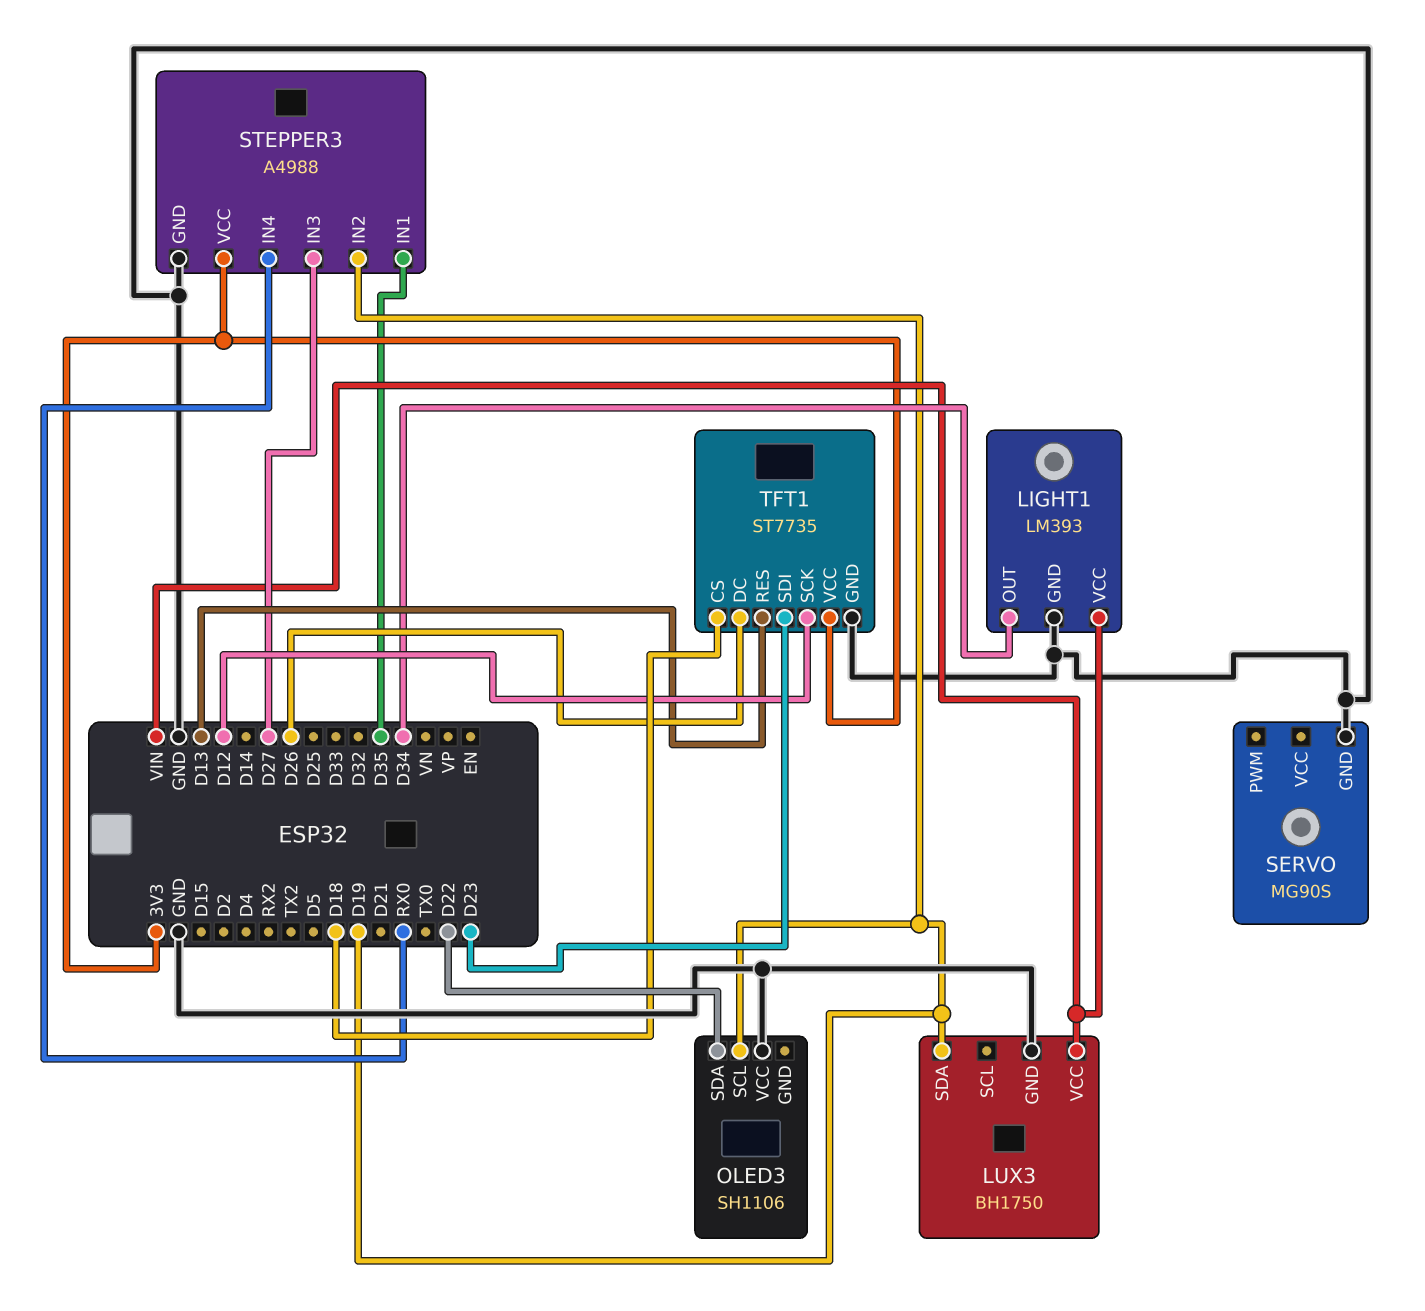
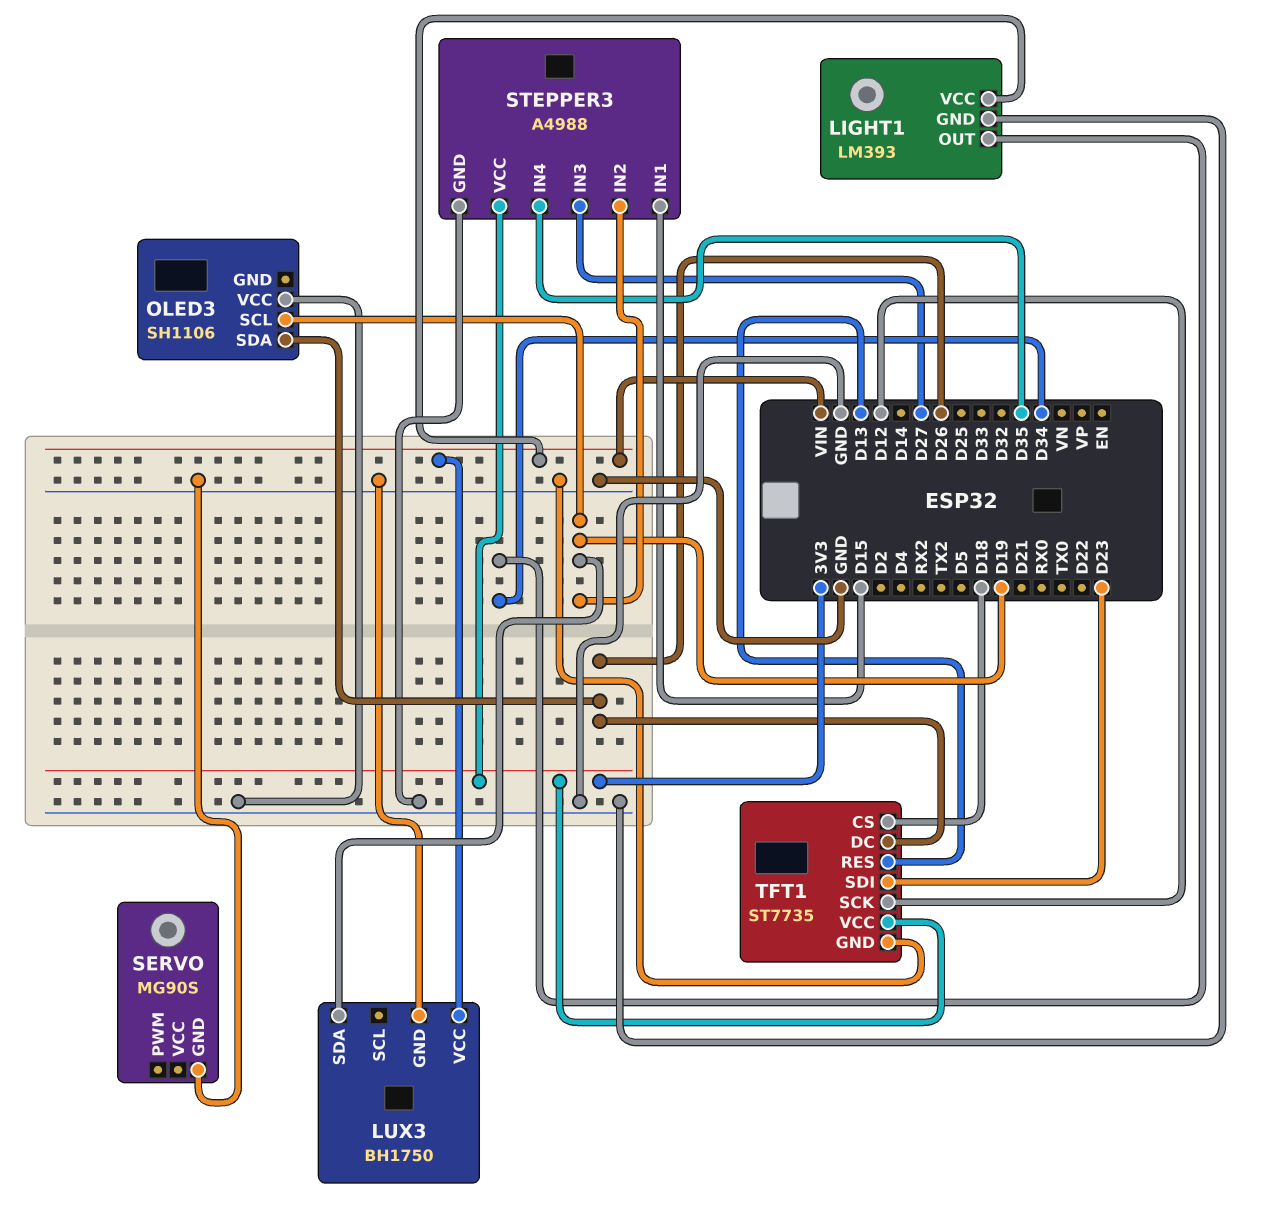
OLED3 pin SDA: D22 -> D26
STEPPER3 pin IN1: D35 -> D15
STEPPER3 pin IN4: RX0 -> D35

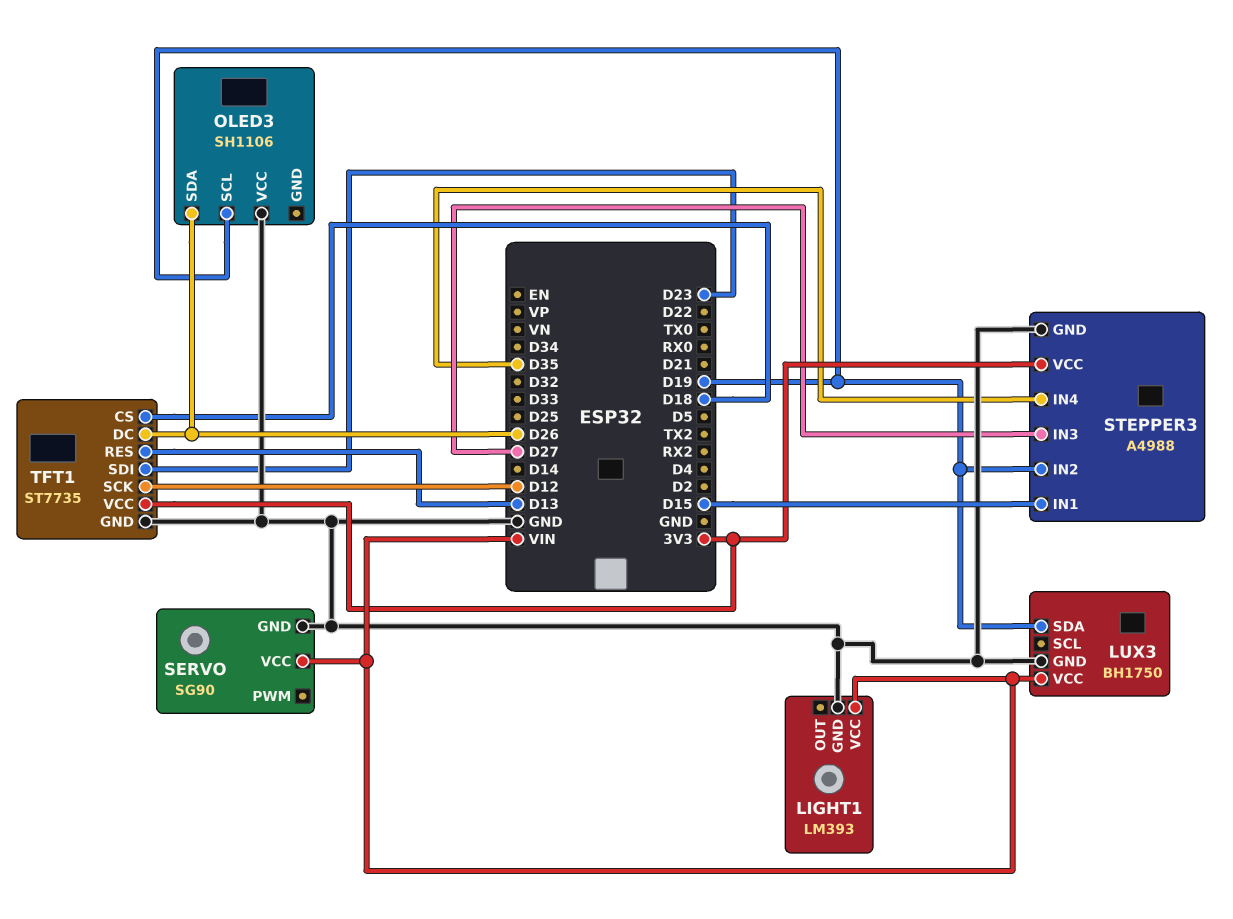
LIGHT1 pin OUT: D34 -> none
SERVO: MG90S -> SG90
SERVO pin VCC: none -> VIN

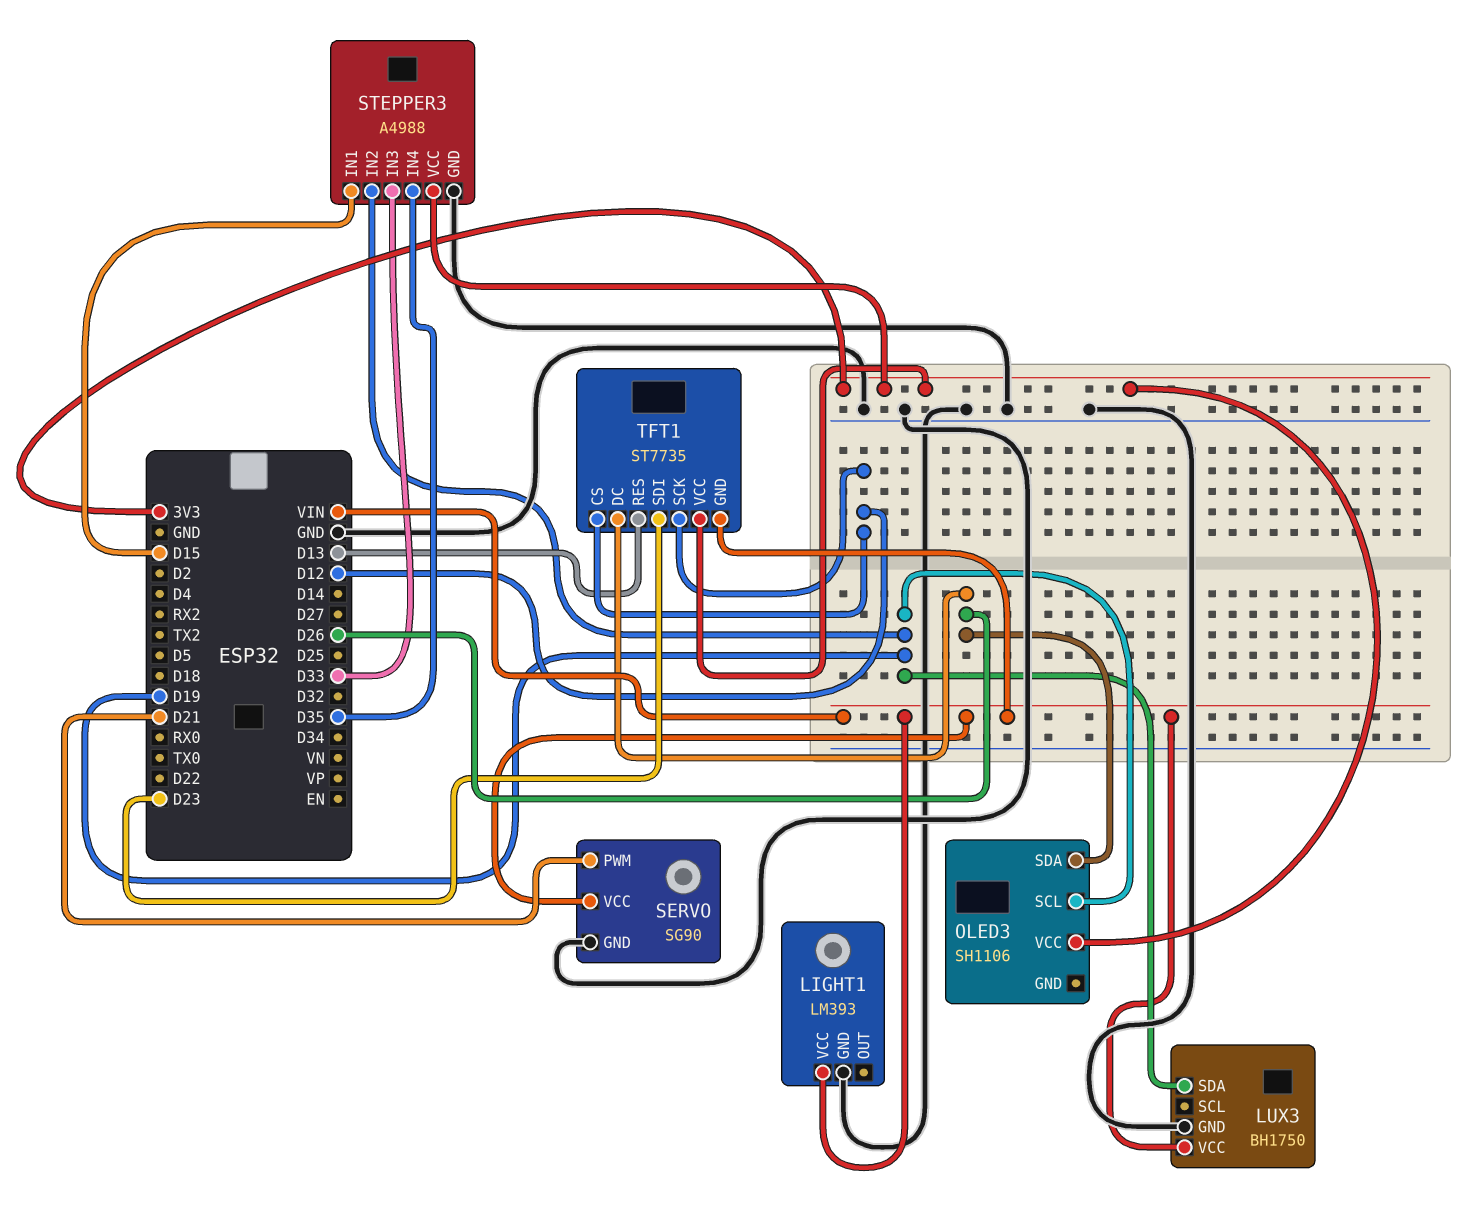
OLED3 pin VCC: GND -> 3V3
SERVO pin PWM: none -> D21
STEPPER3 pin IN3: D27 -> D33
TFT1 pin CS: D18 -> D12
TFT1 pin GND: GND -> VIN

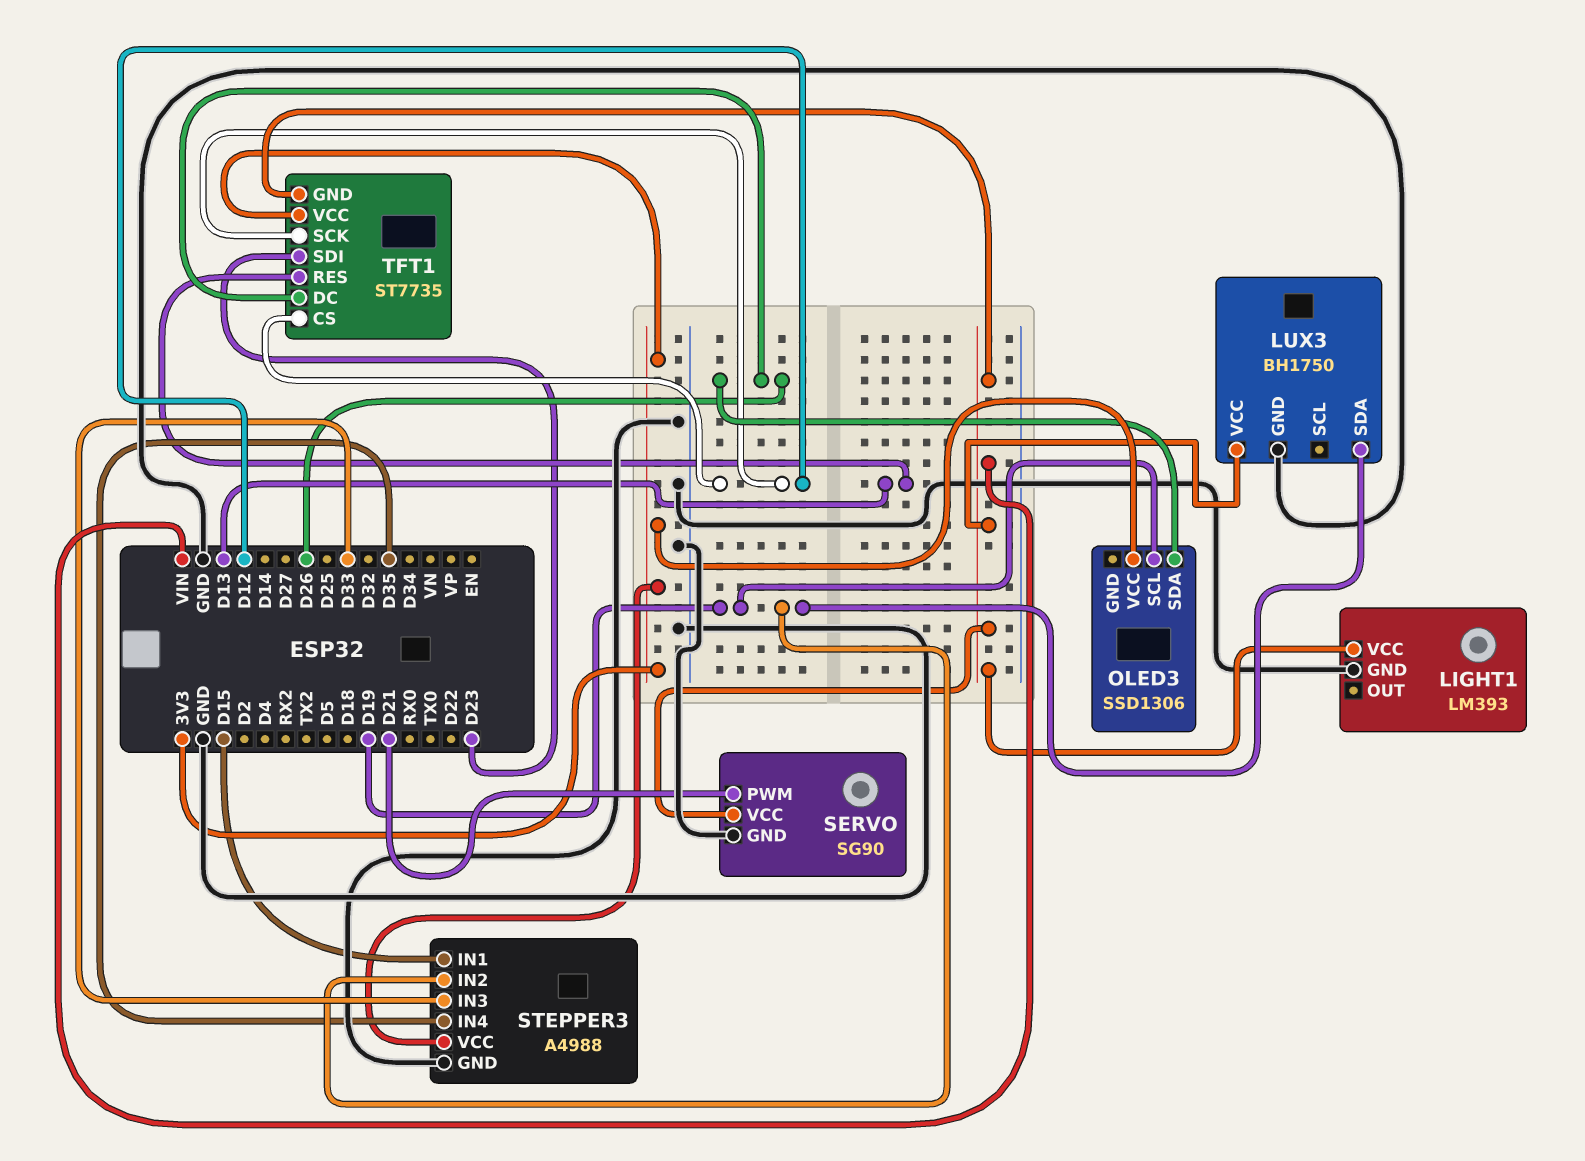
OLED3: SH1106 -> SSD1306

